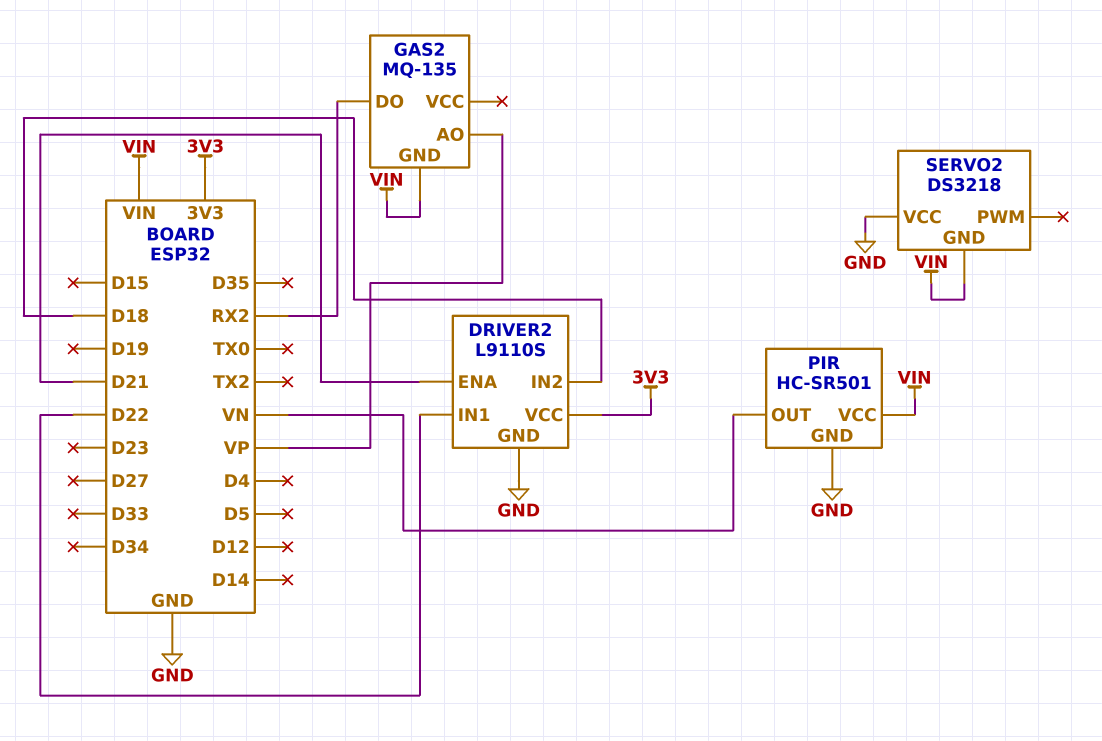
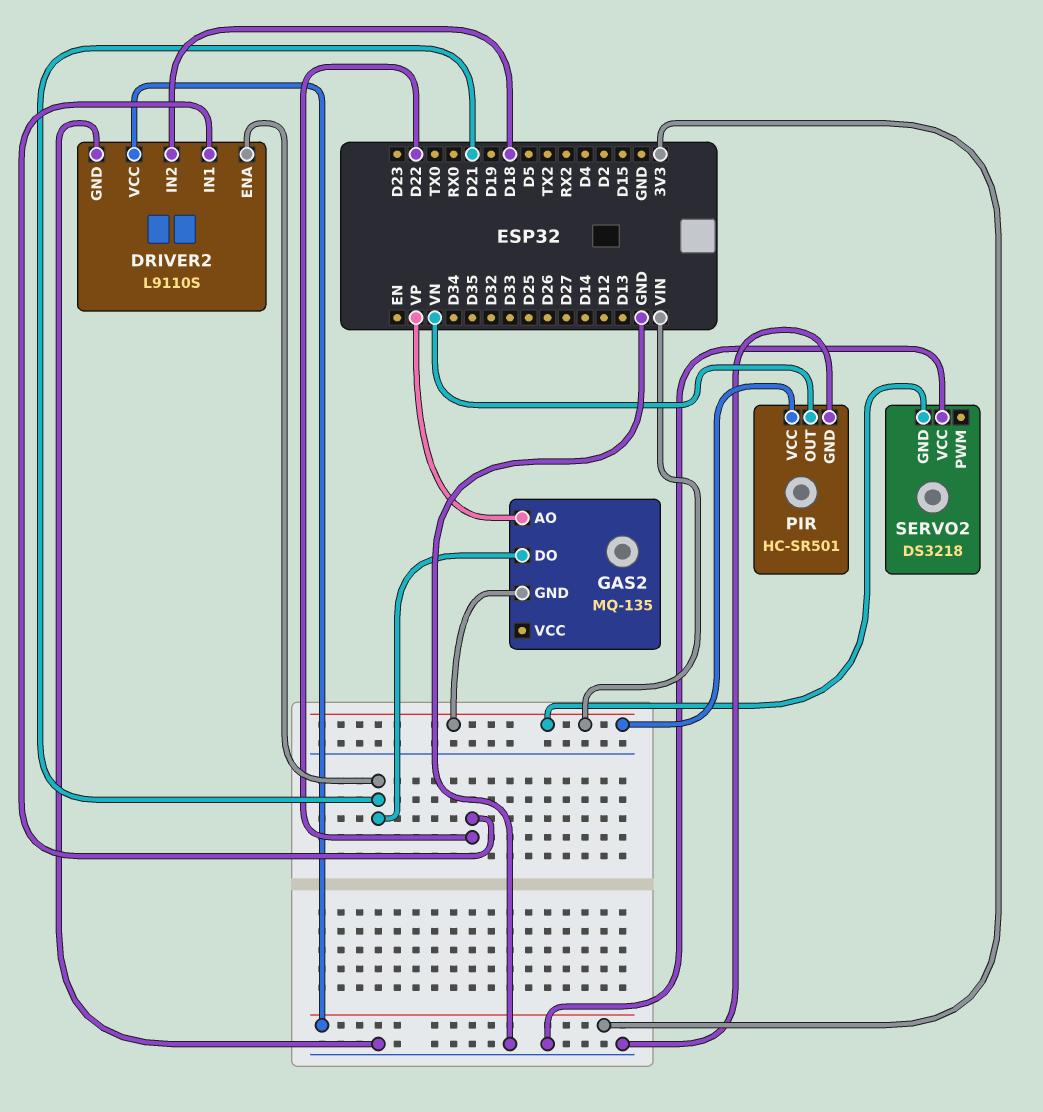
GAS2 pin DO: RX2 -> D21

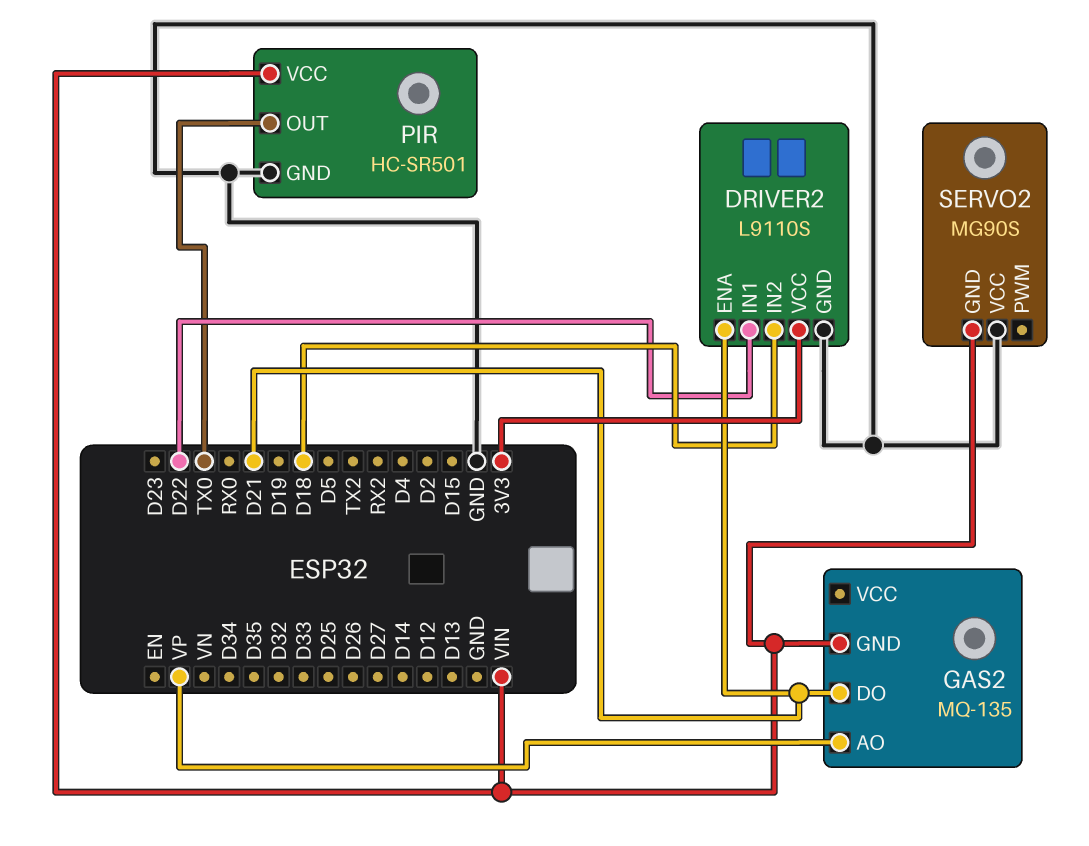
PIR pin OUT: VN -> TX0
SERVO2: DS3218 -> MG90S

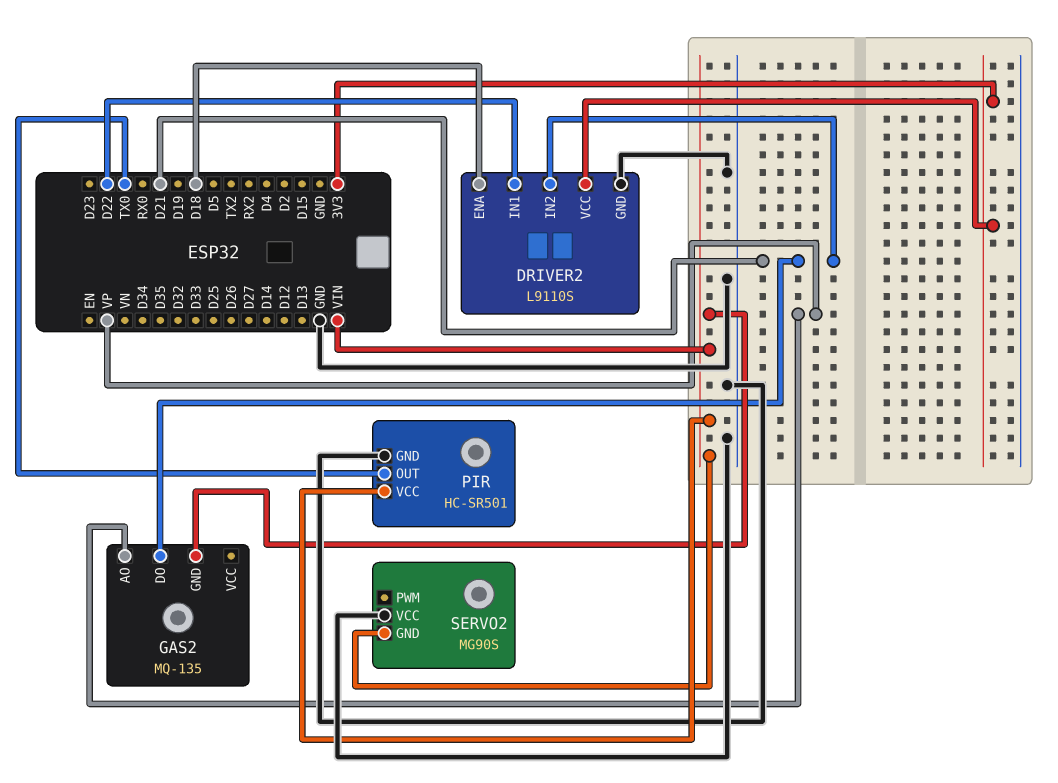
DRIVER2 pin ENA: D21 -> D18
DRIVER2 pin IN2: D18 -> D21

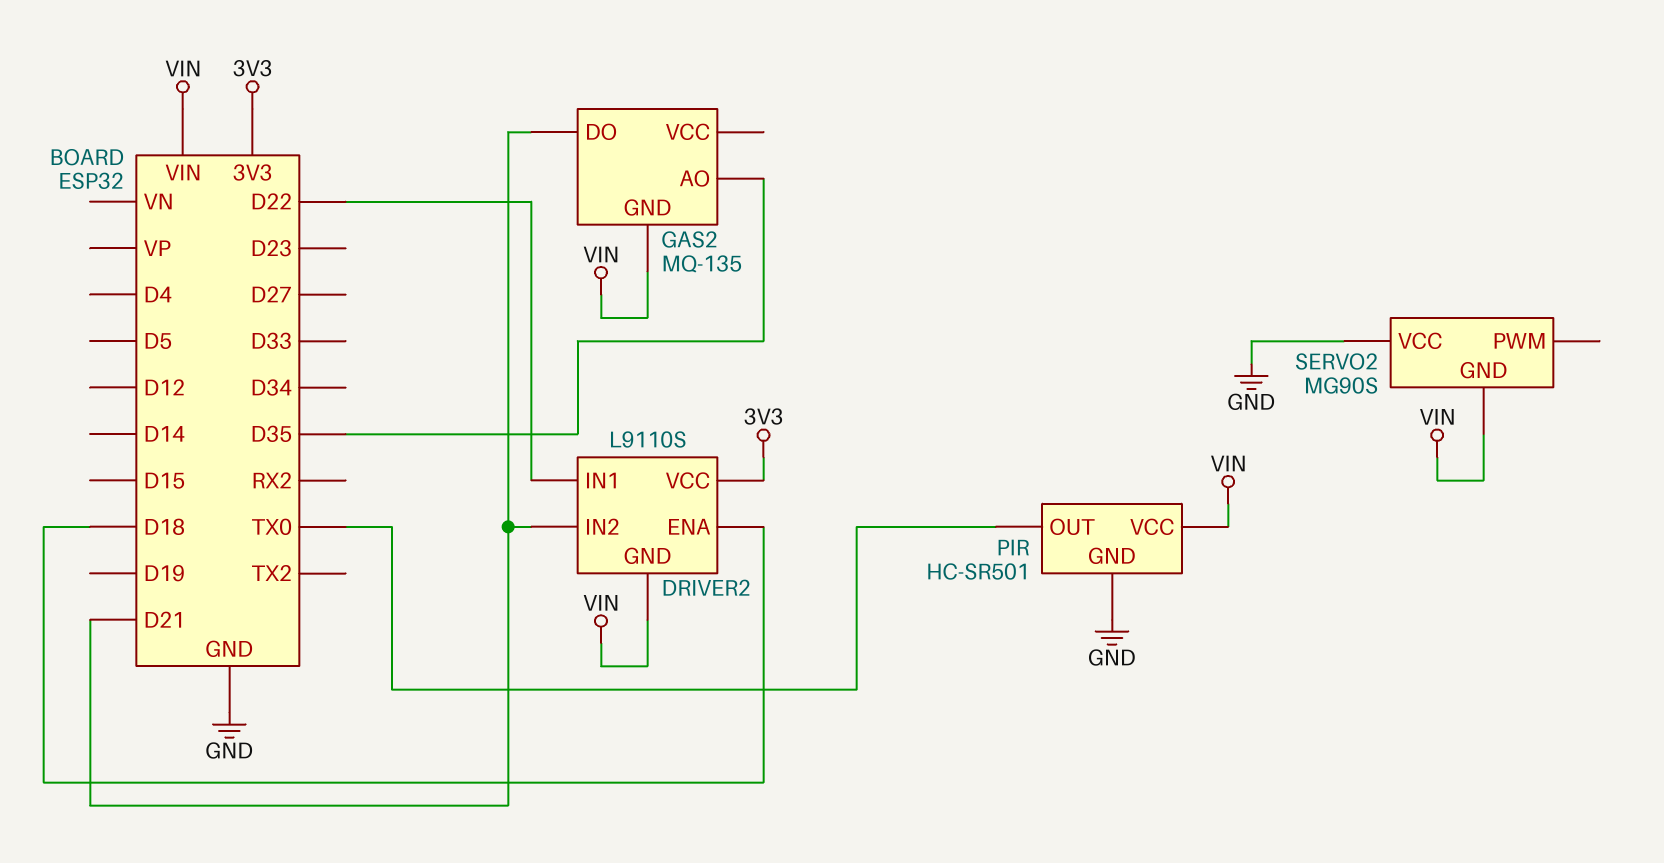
DRIVER2 pin GND: GND -> VIN
GAS2 pin AO: VP -> D35

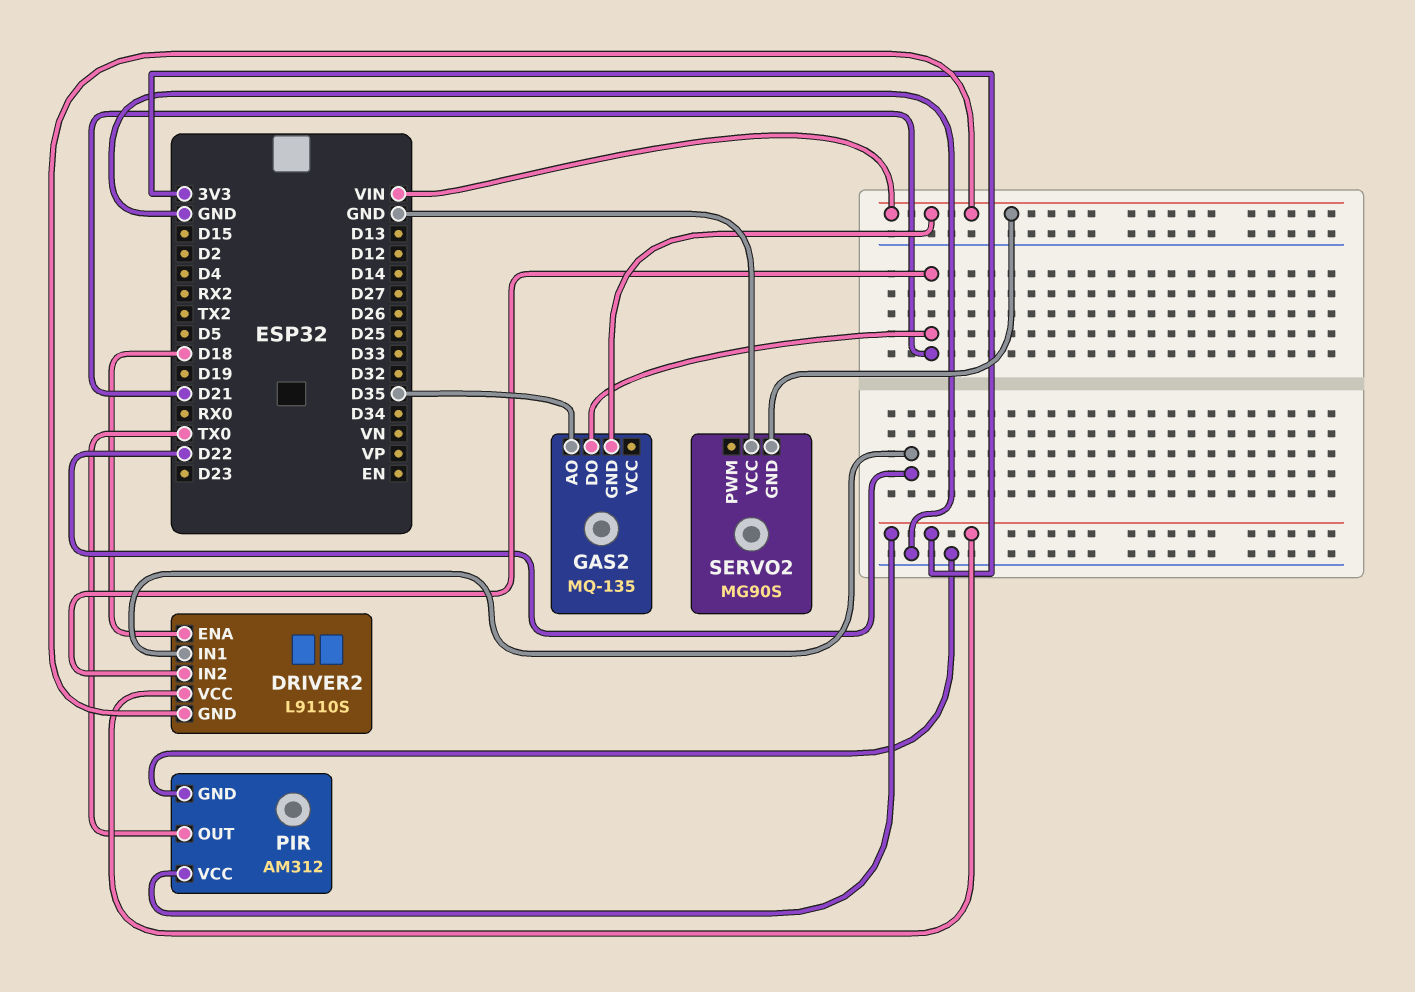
PIR: HC-SR501 -> AM312
PIR pin VCC: VIN -> 3V3

